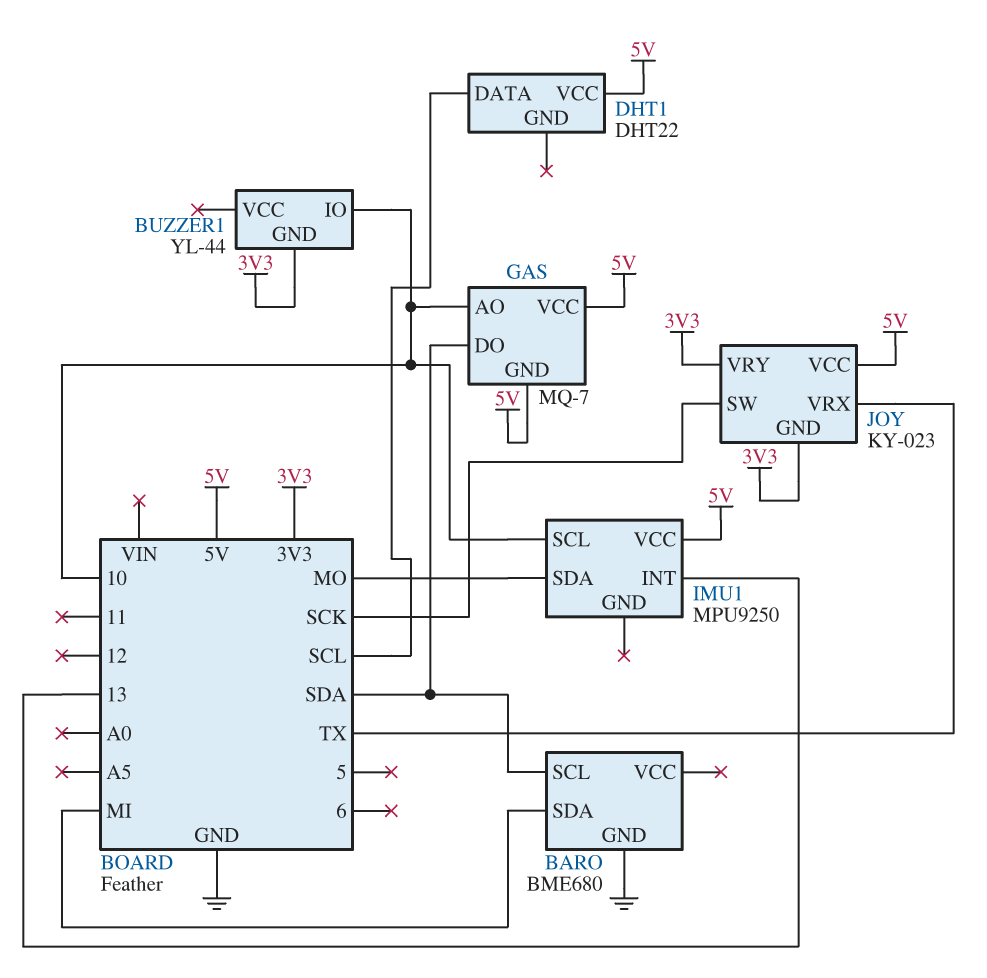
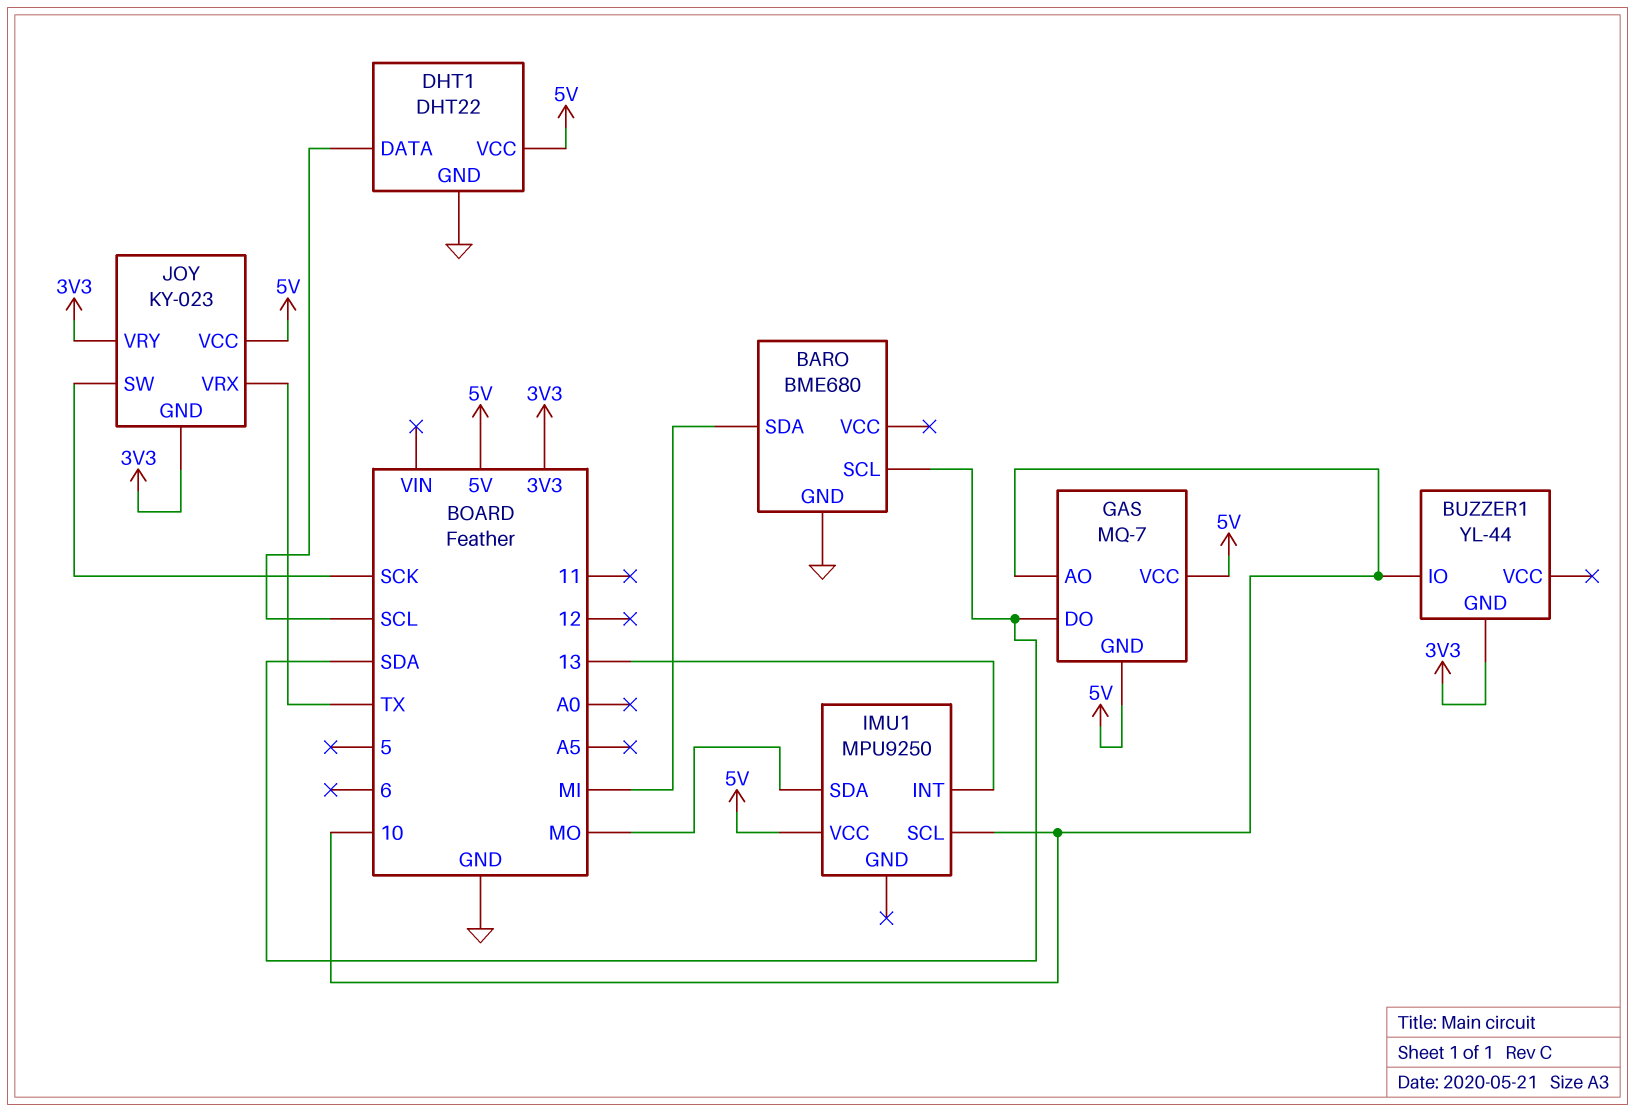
DHT1 pin GND: none -> GND

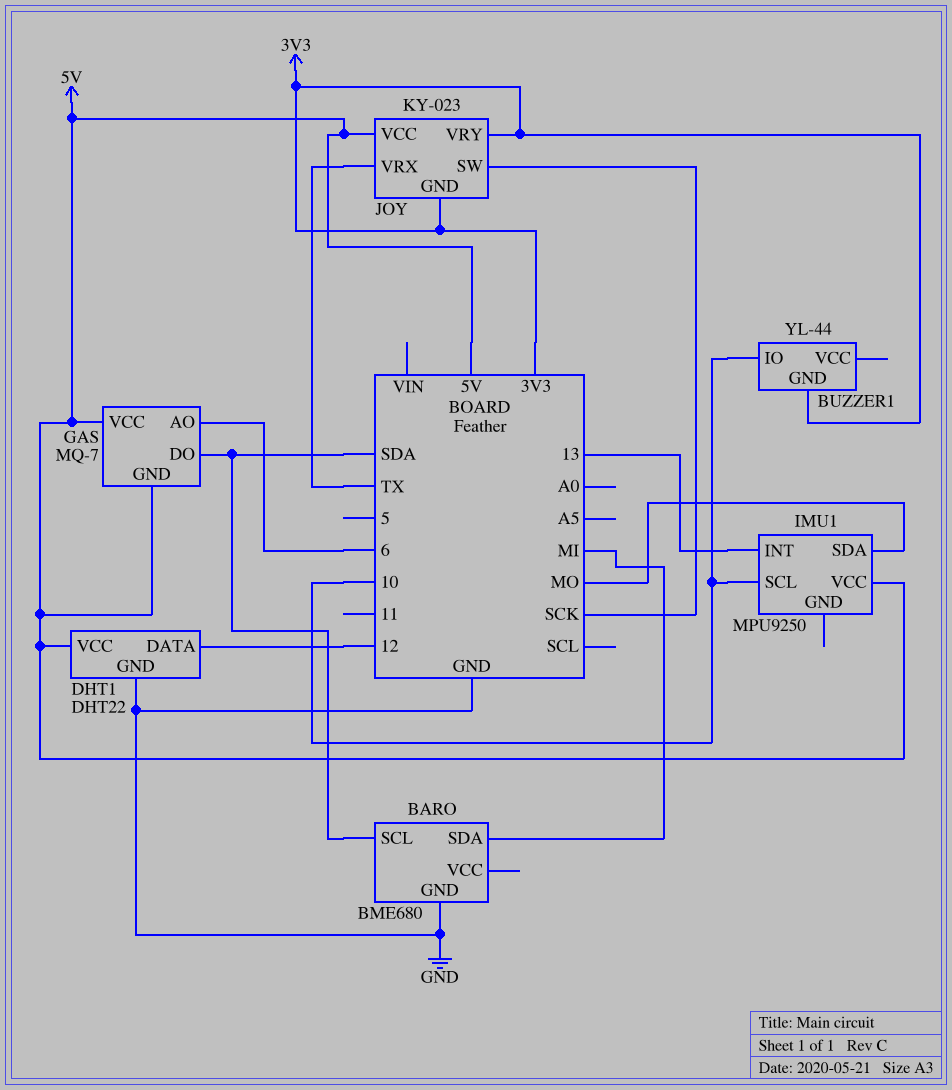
DHT1 pin DATA: SCL -> 12
GAS pin AO: 10 -> 6

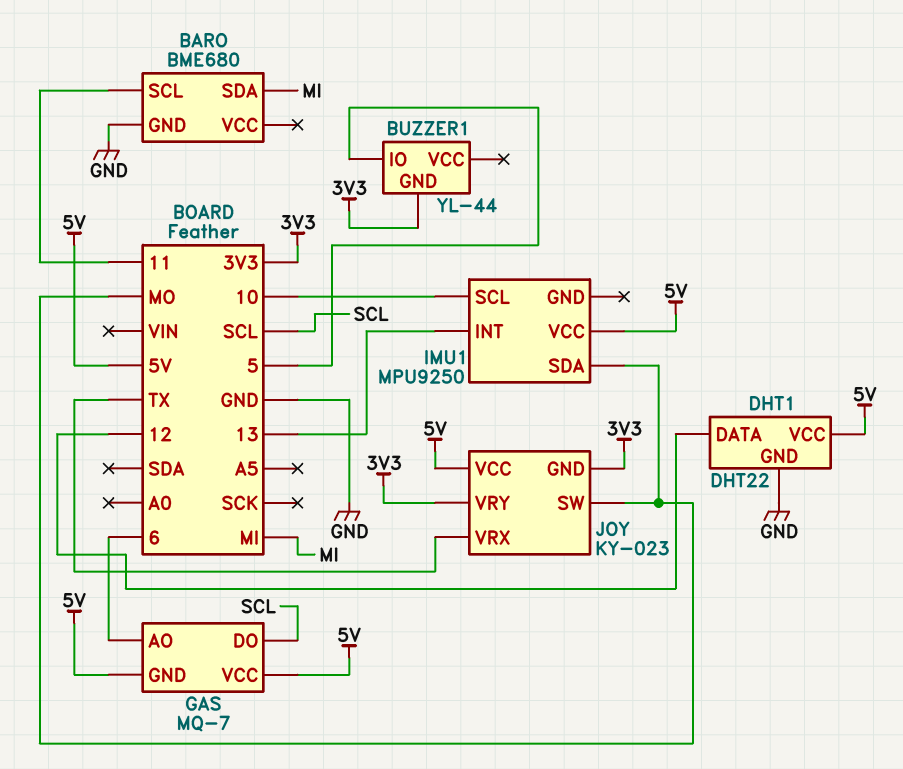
BARO pin SCL: SDA -> 11
BUZZER1 pin IO: 10 -> 5
GAS pin DO: SDA -> SCL
JOY pin SW: SCK -> MO

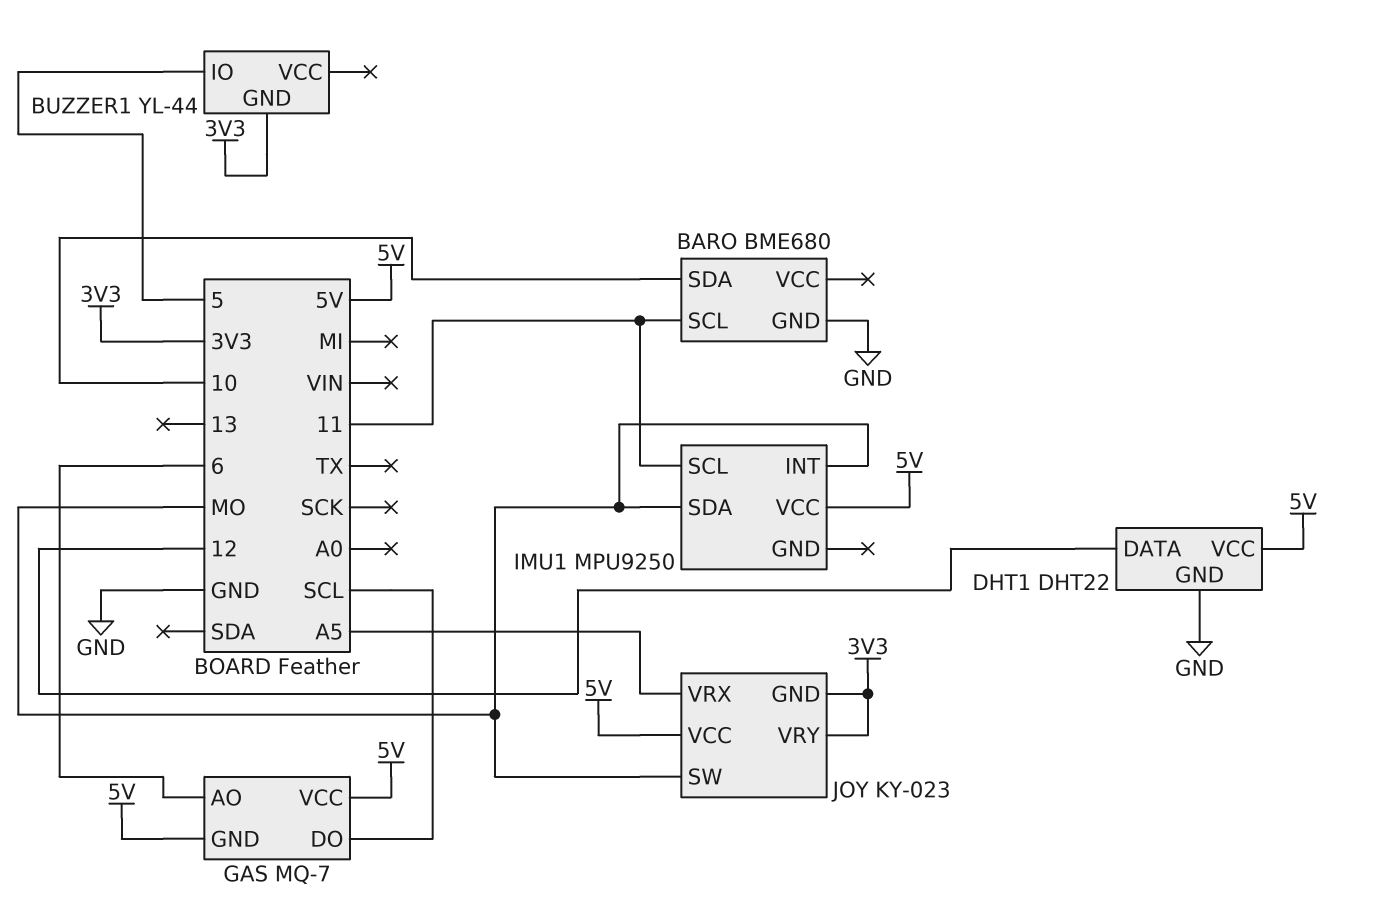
BARO pin SDA: MI -> 10
IMU1 pin INT: 13 -> MO
IMU1 pin SCL: 10 -> 11
JOY pin VRX: TX -> A5

